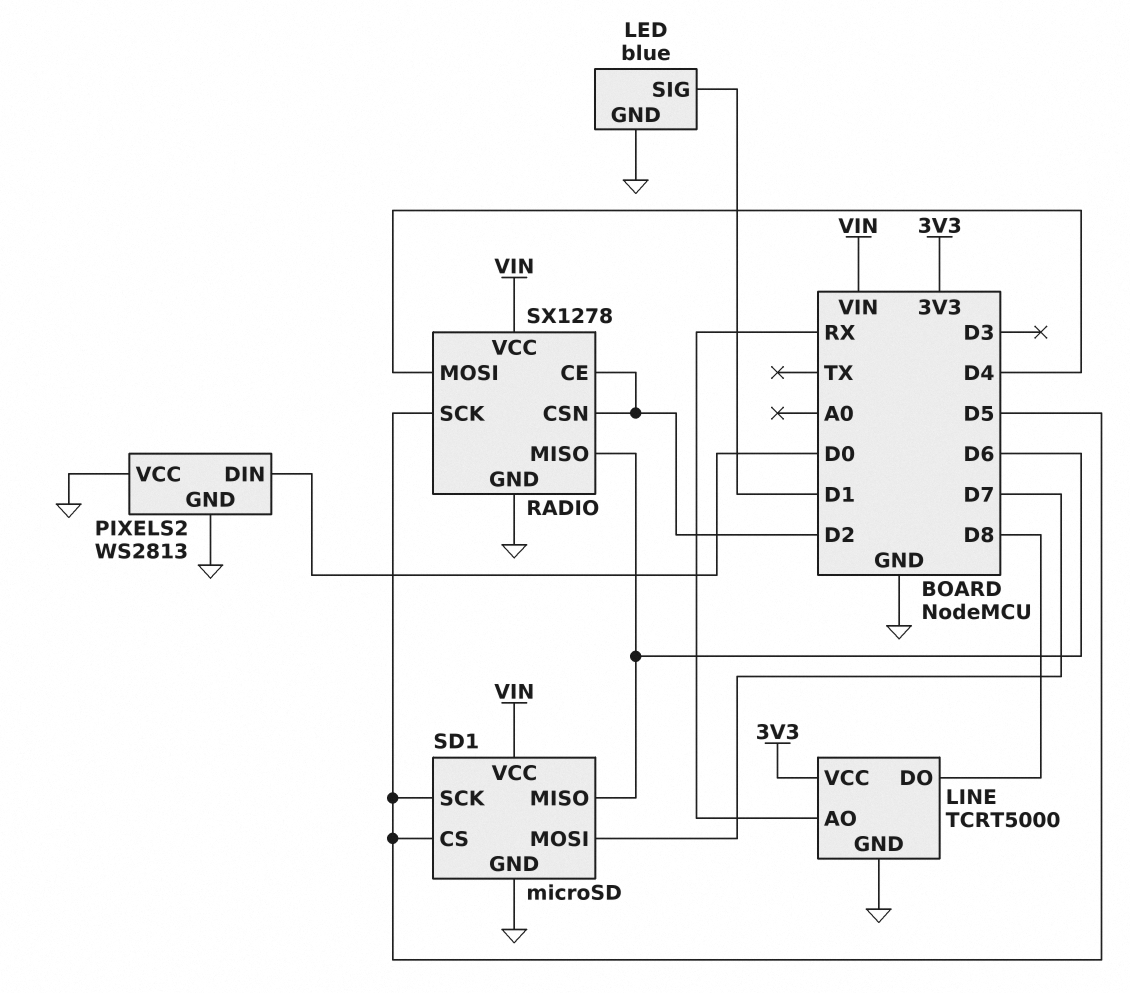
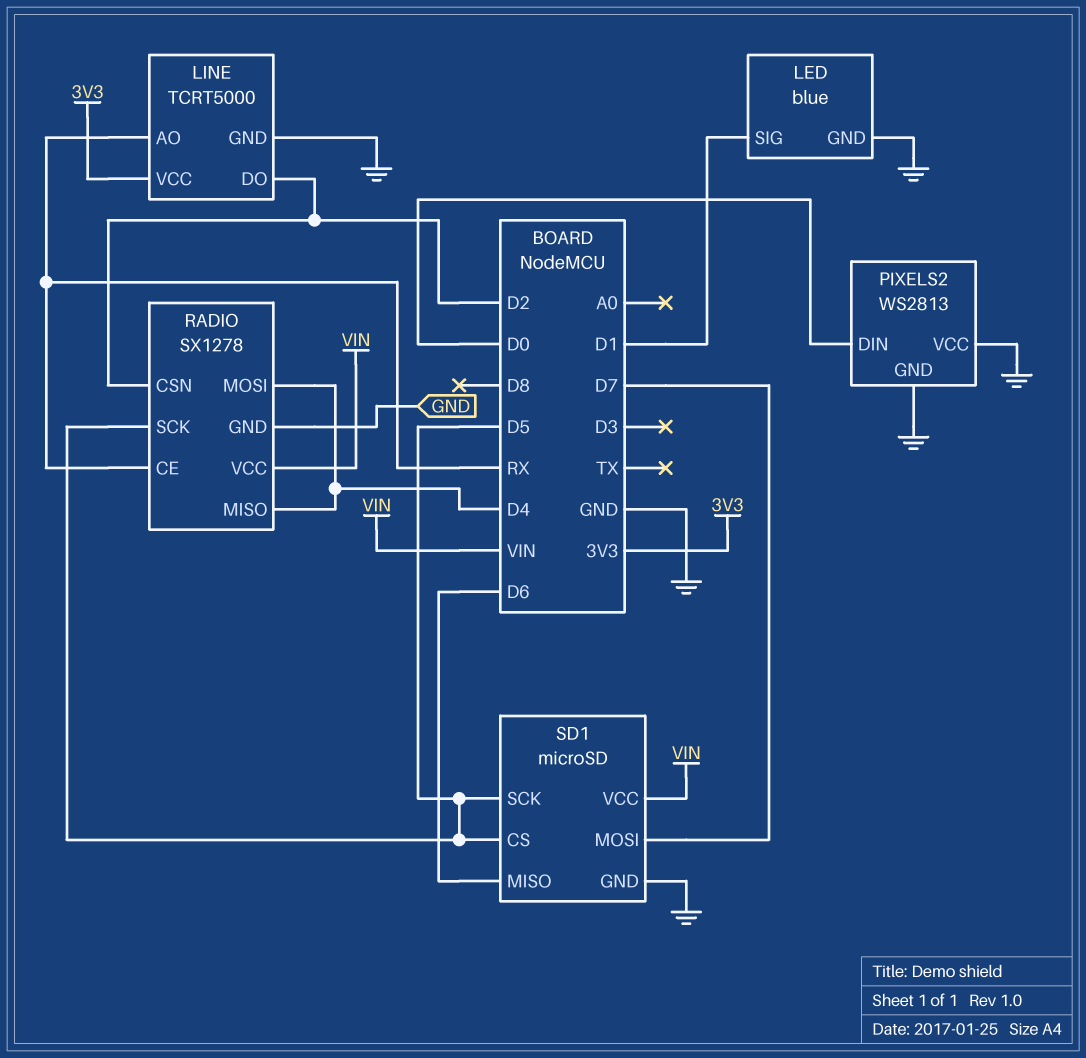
LINE pin DO: D8 -> D2
RADIO pin CE: D2 -> RX
RADIO pin MISO: D6 -> D4

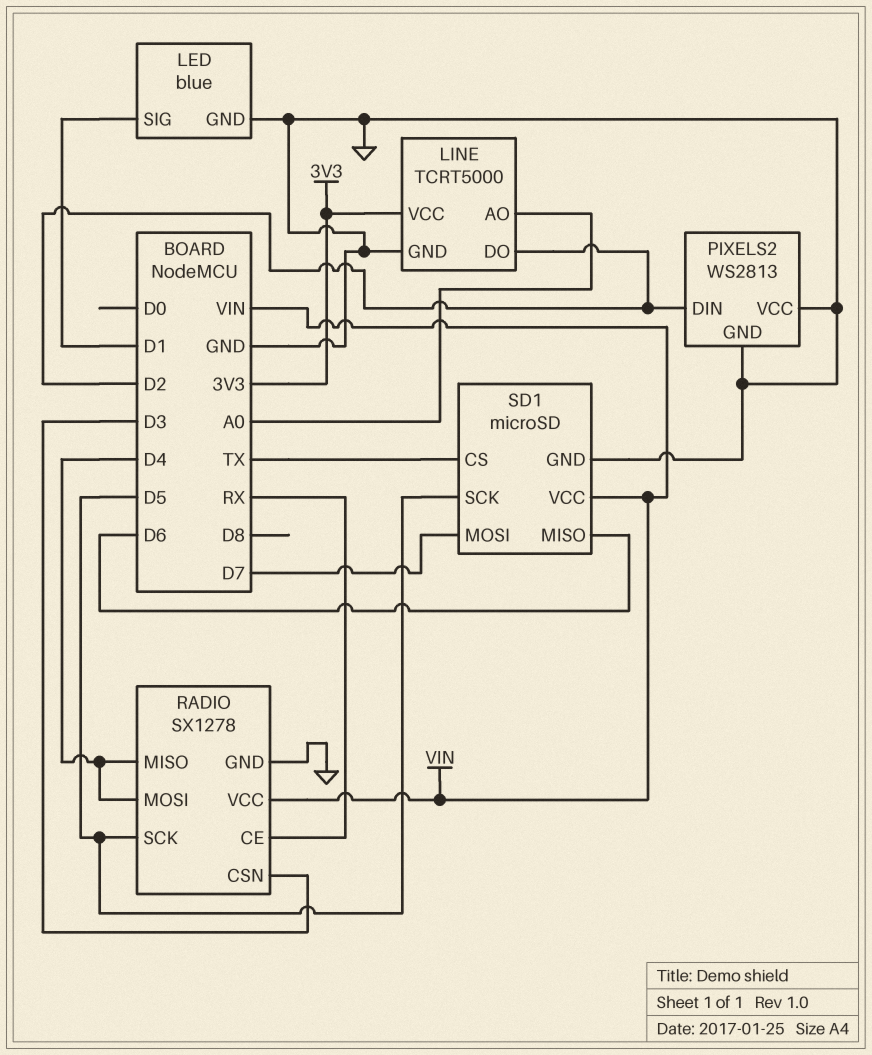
LINE pin AO: RX -> A0
PIXELS2 pin DIN: D0 -> D2
RADIO pin CSN: D2 -> D3
SD1 pin CS: D5 -> TX

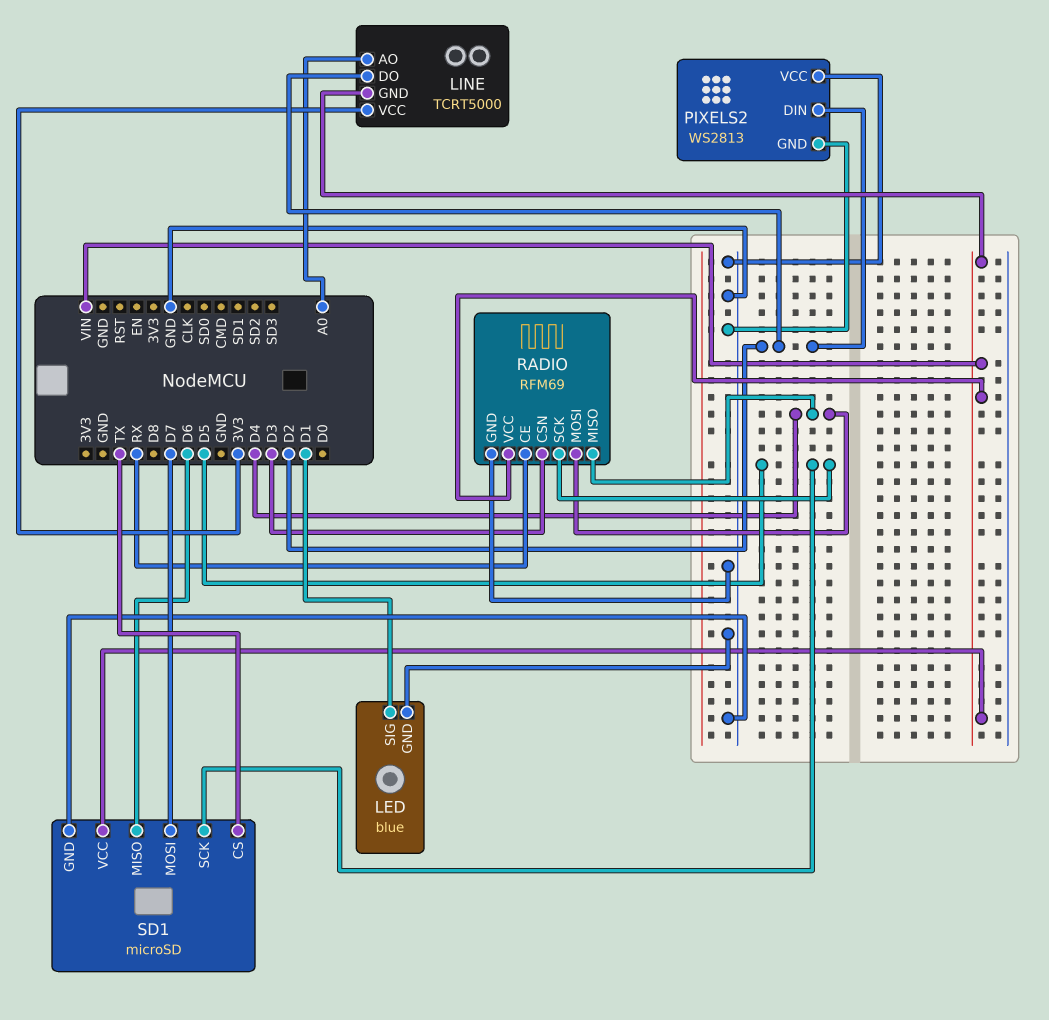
LINE pin GND: GND -> VIN
RADIO: SX1278 -> RFM69

